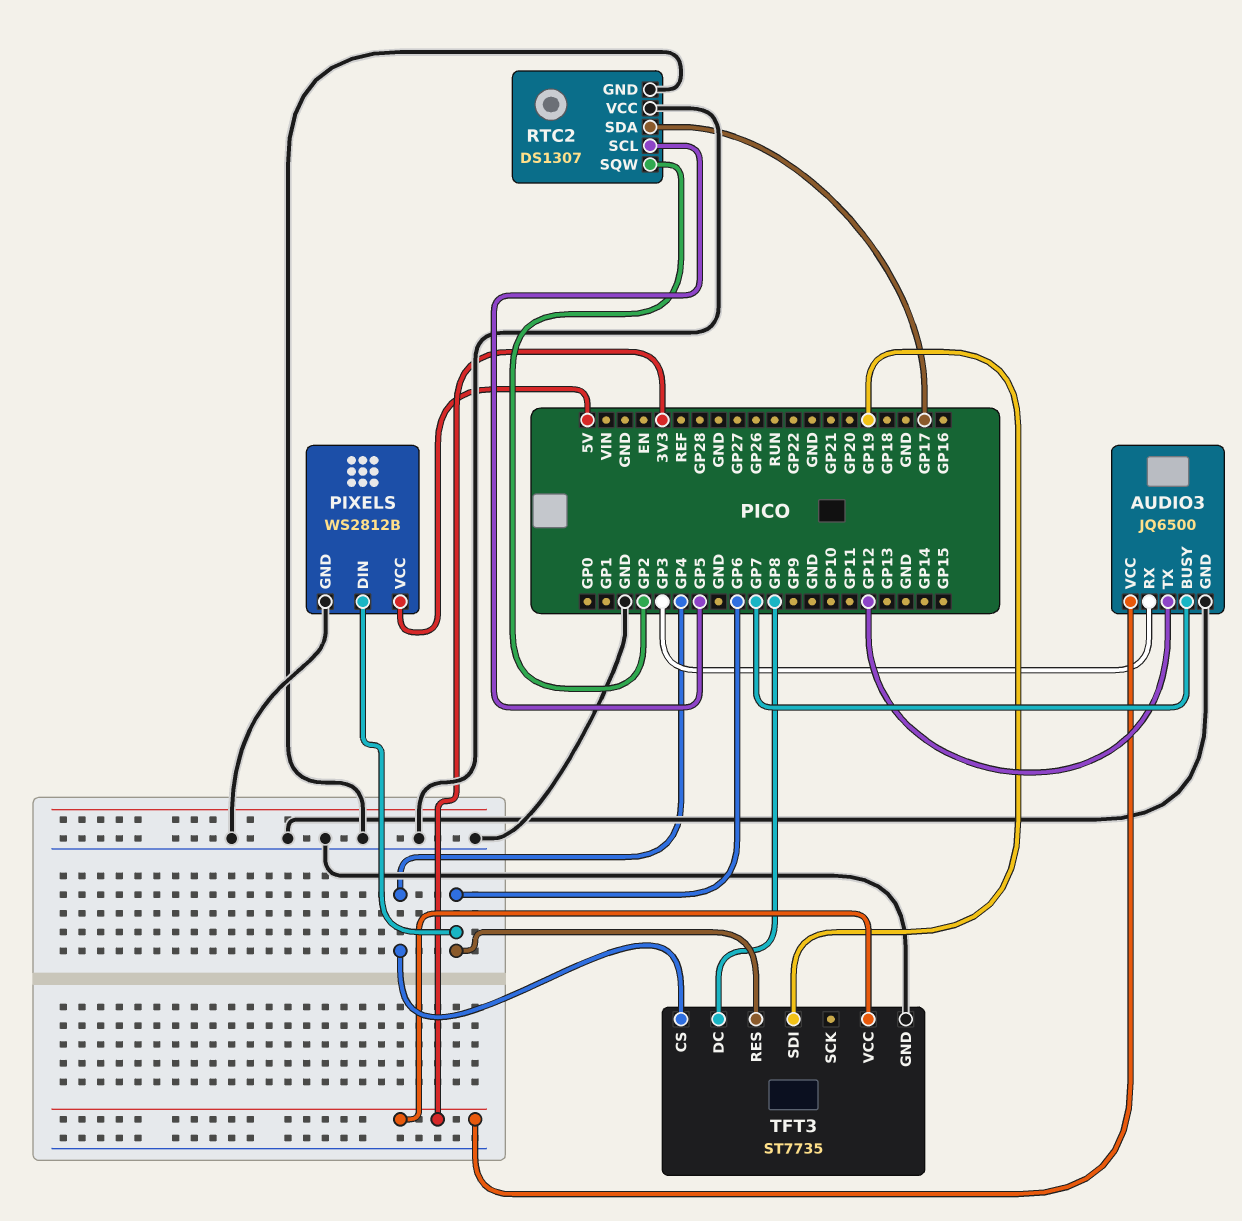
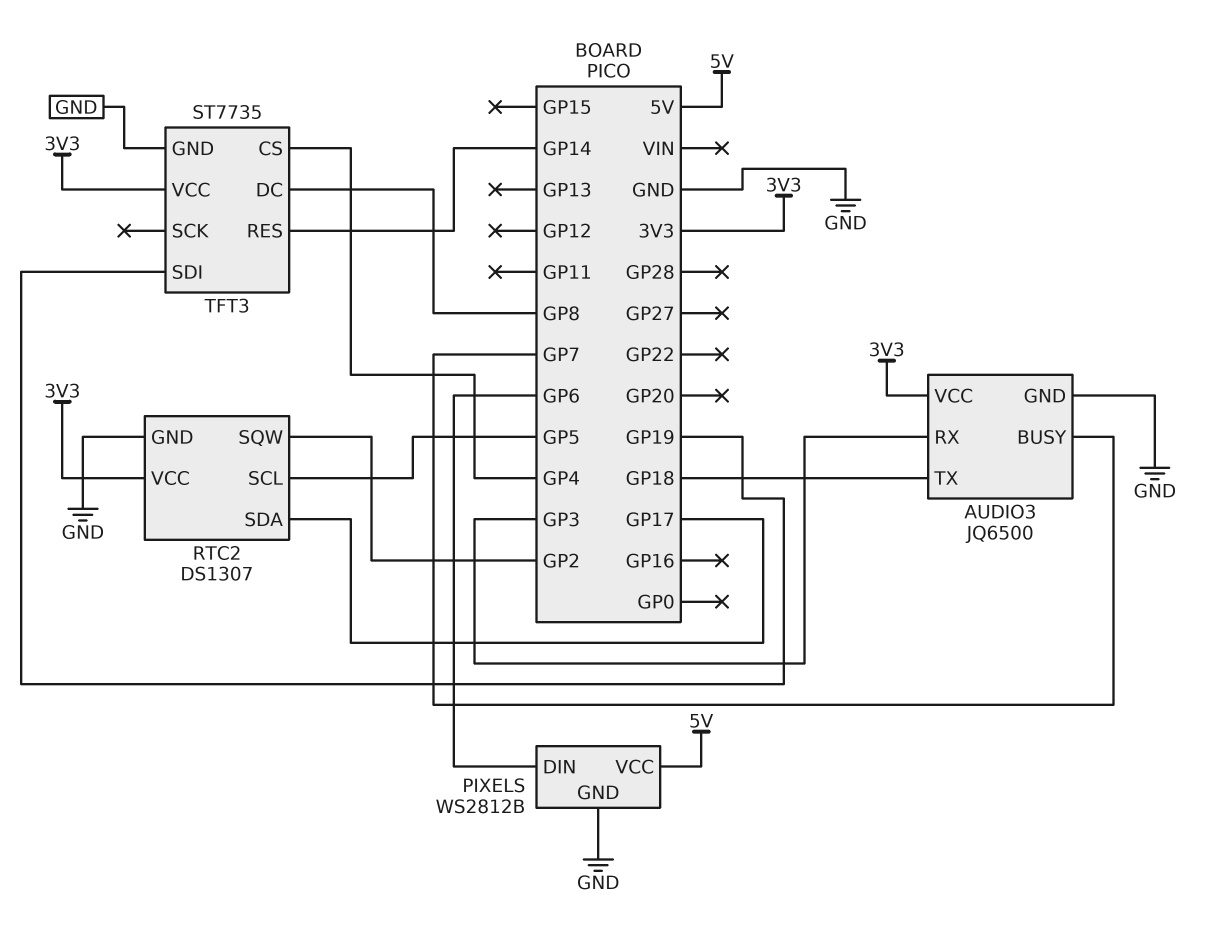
AUDIO3 pin TX: GP12 -> GP18
RTC2 pin VCC: GND -> 3V3
TFT3 pin RES: GP6 -> GP14

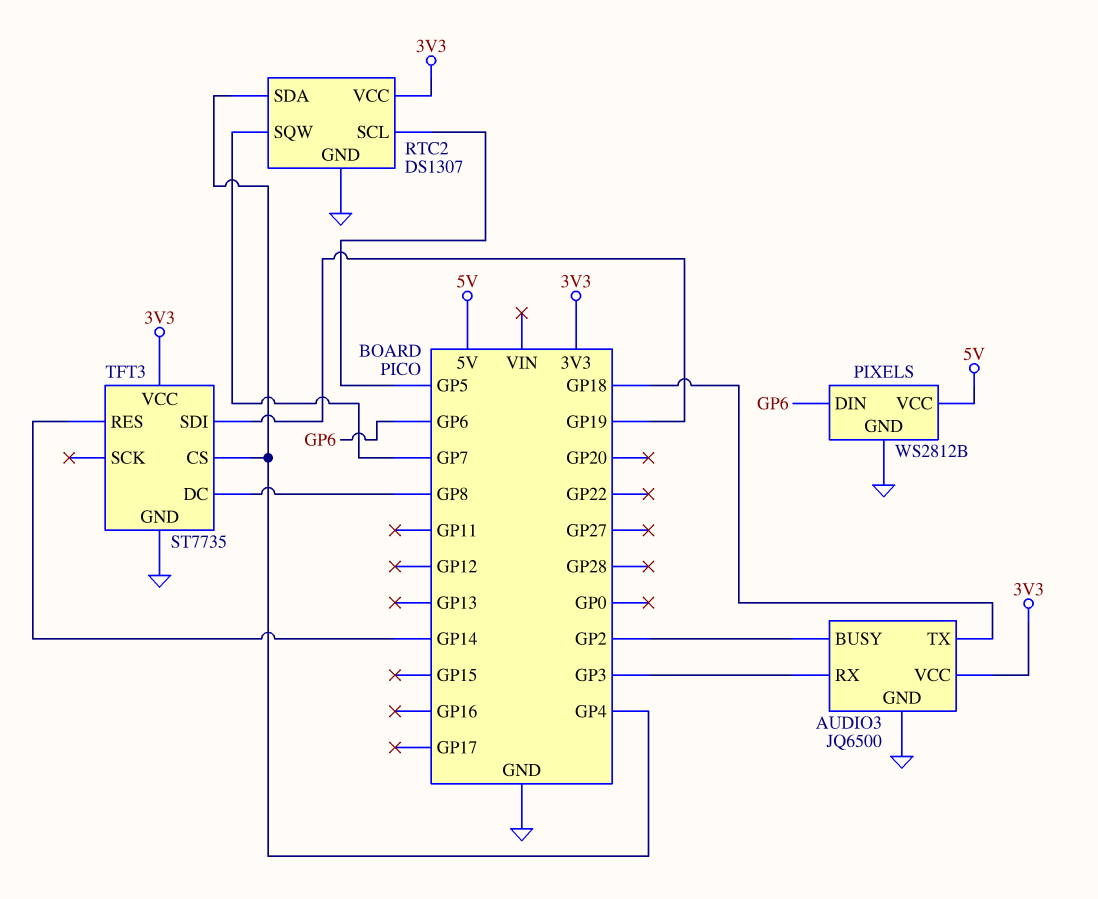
AUDIO3 pin BUSY: GP7 -> GP2
RTC2 pin SDA: GP17 -> GP4
RTC2 pin SQW: GP2 -> GP7

